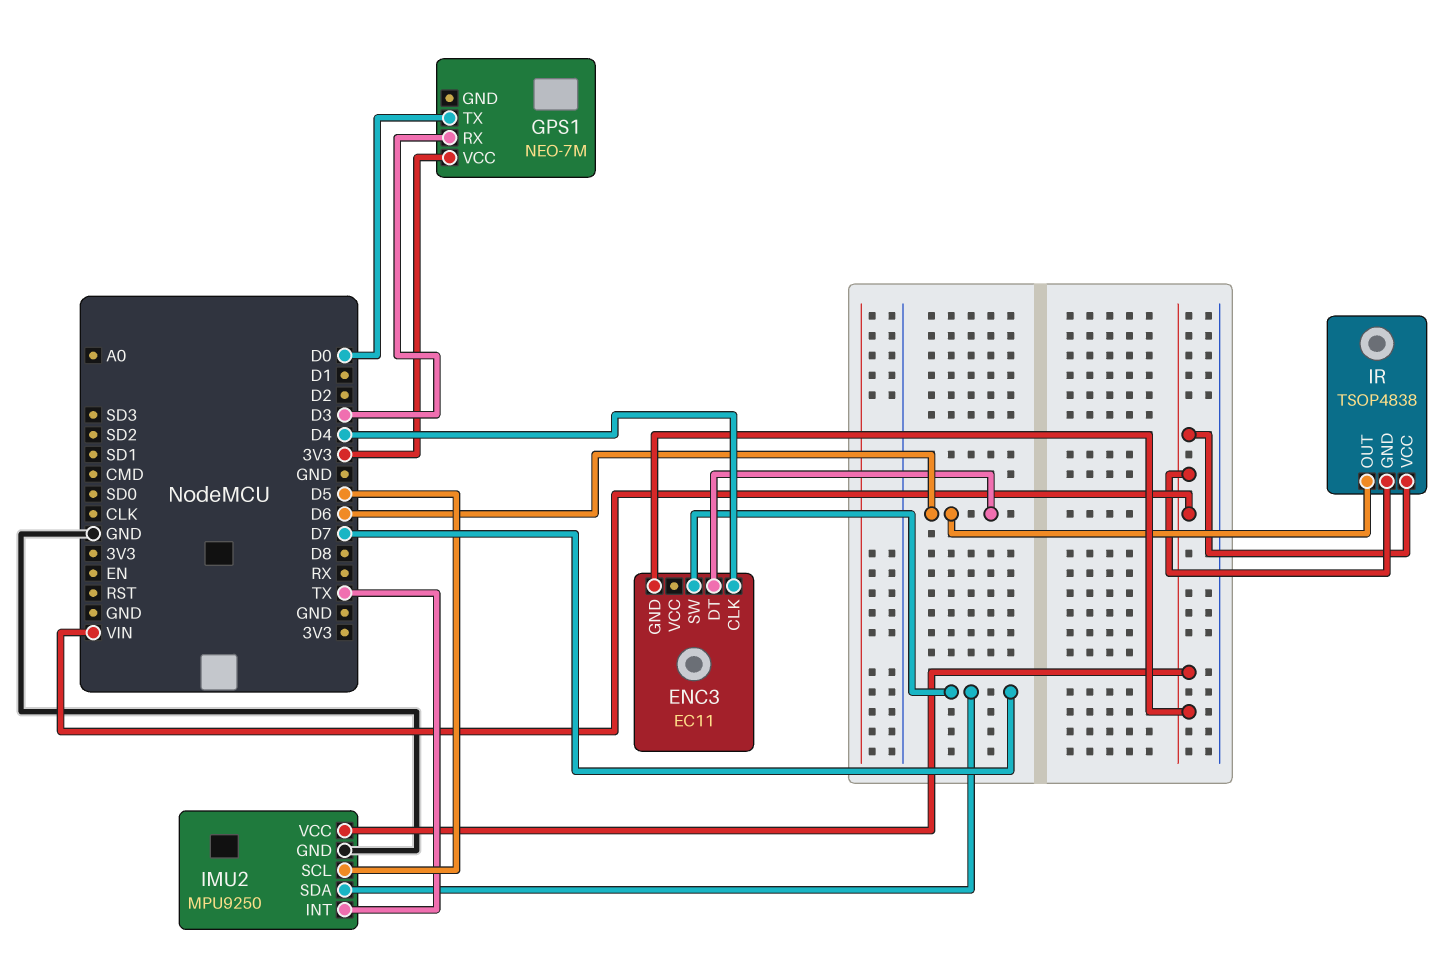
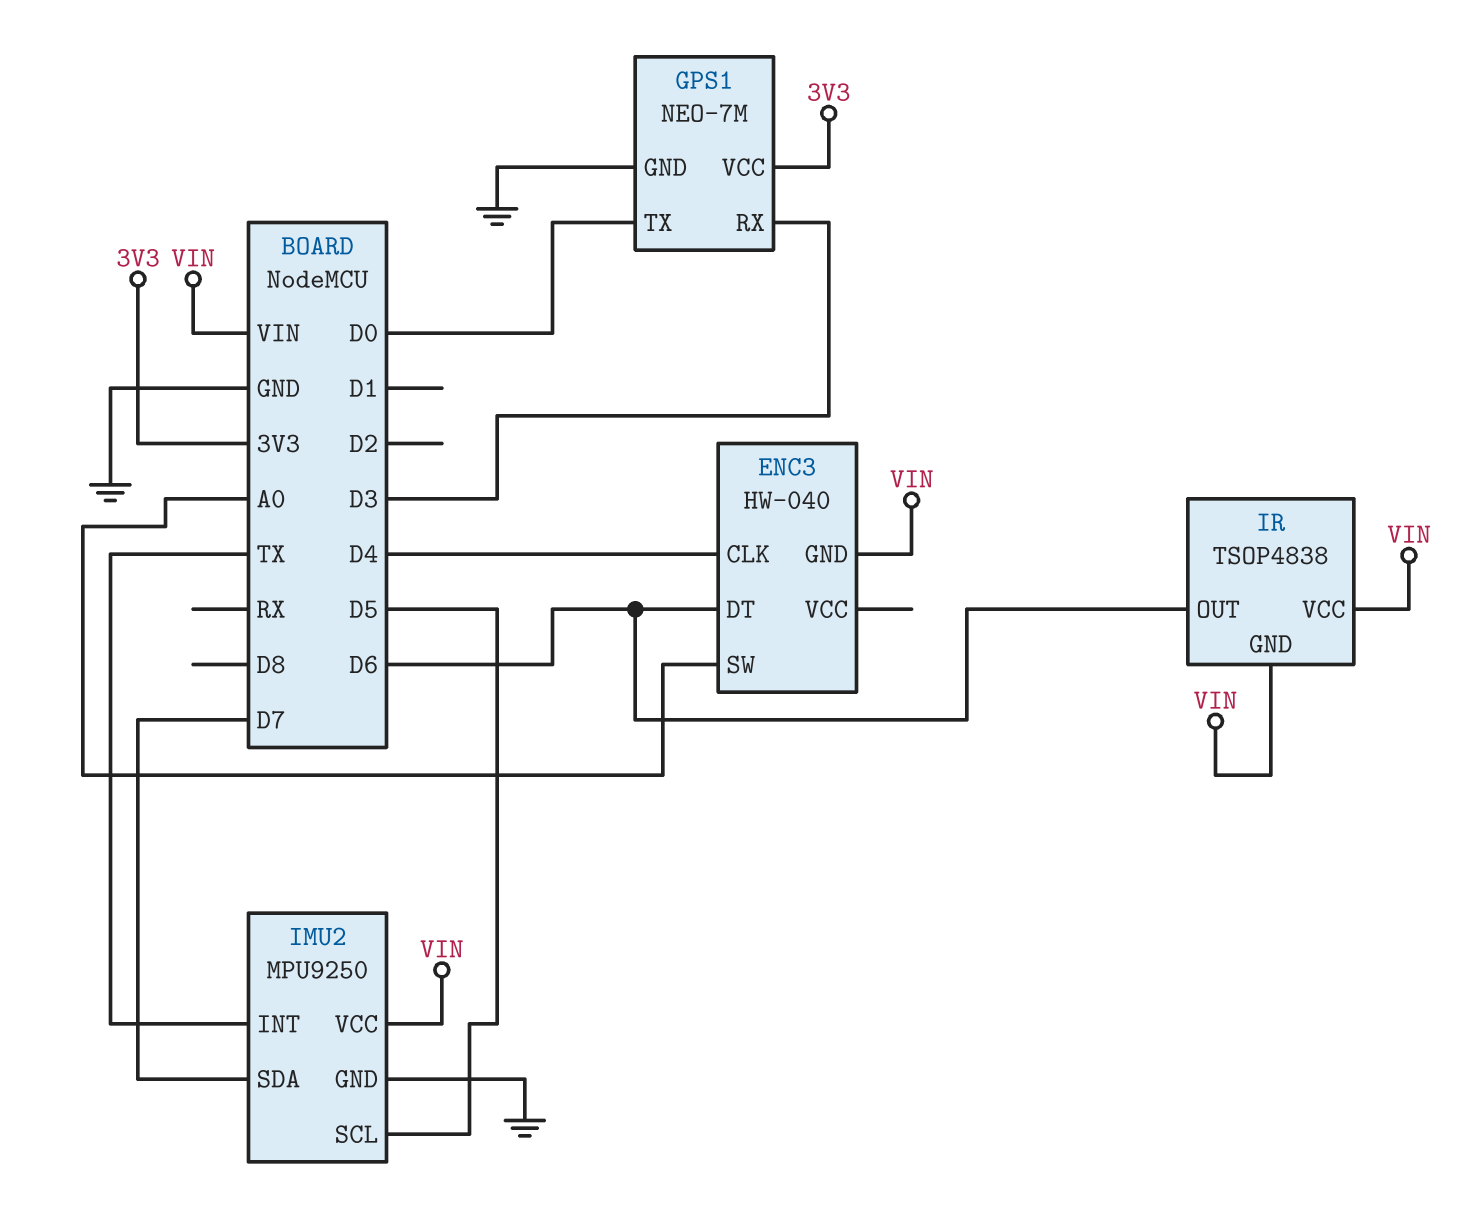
ENC3: EC11 -> HW-040
ENC3 pin SW: D7 -> A0
GPS1 pin GND: none -> GND

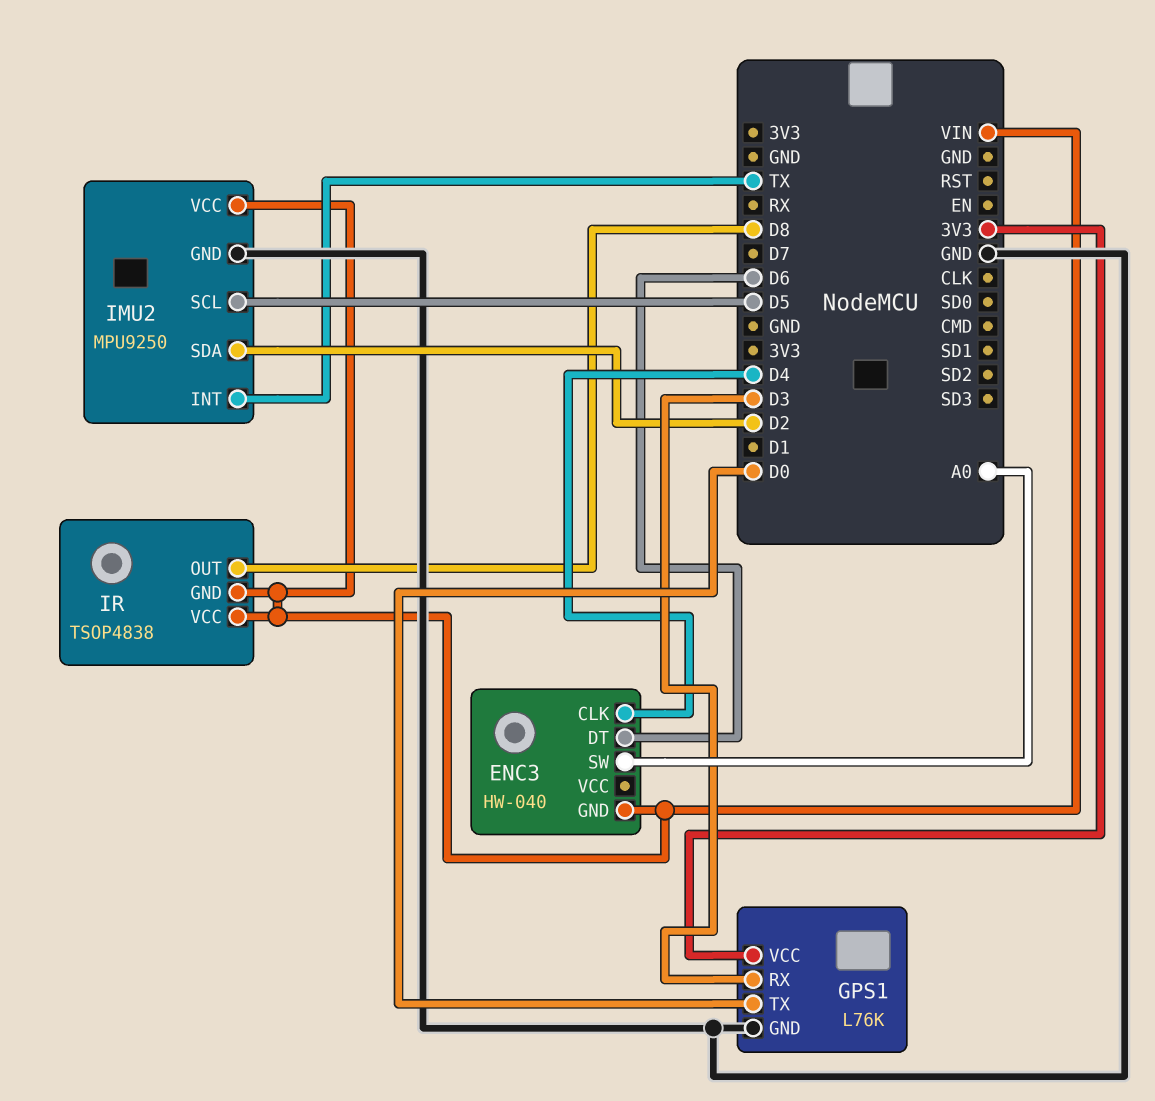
GPS1: NEO-7M -> L76K
IMU2 pin SDA: D7 -> D2
IR pin OUT: D6 -> D8

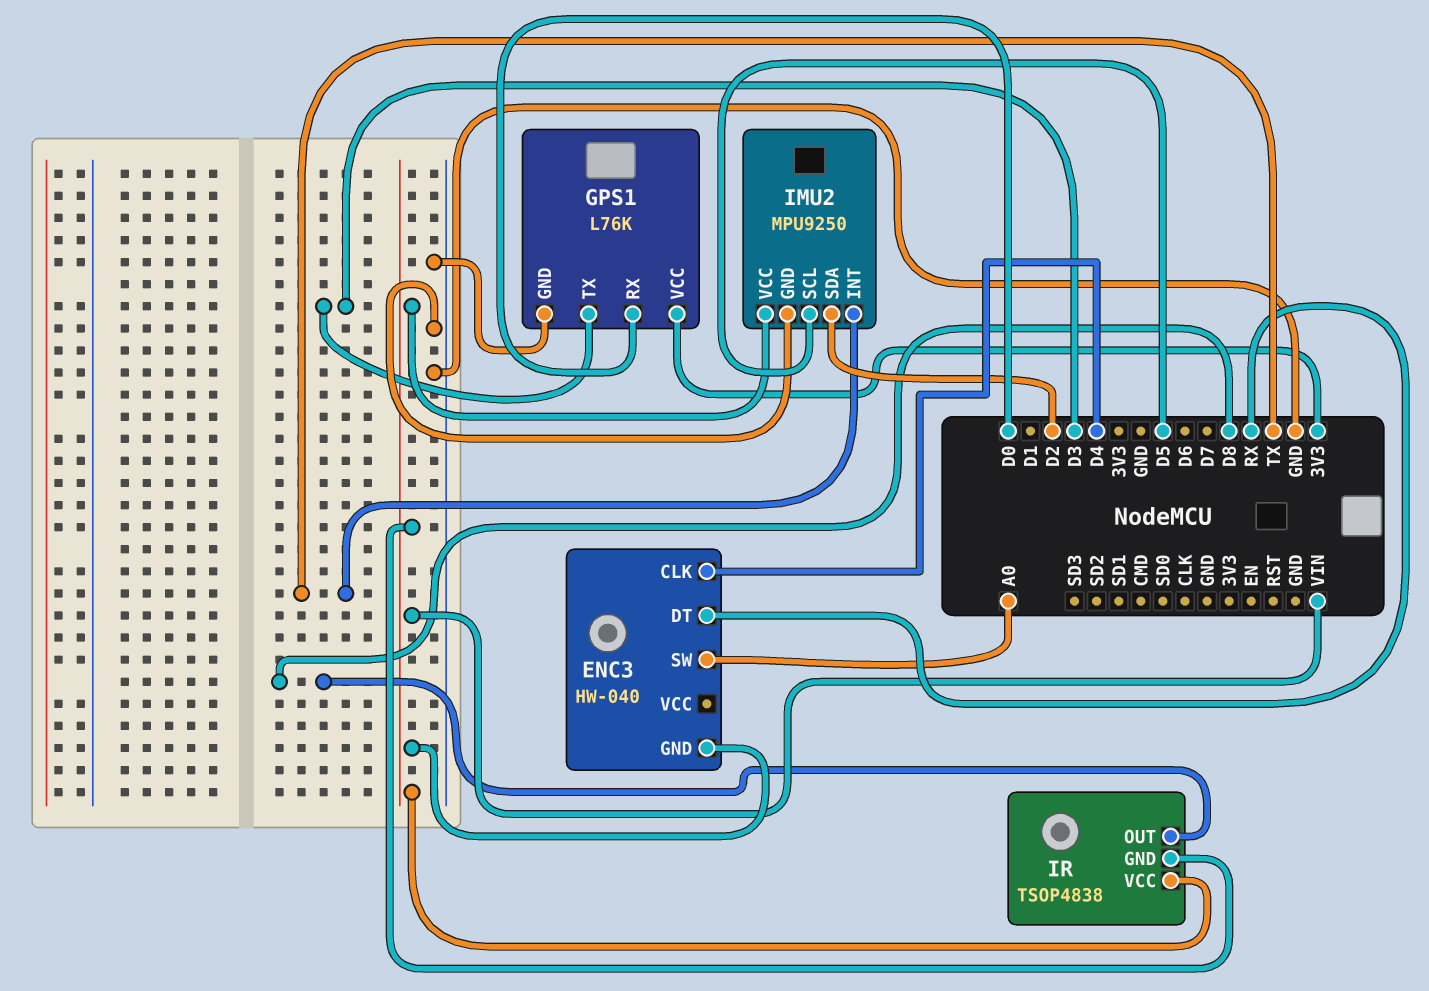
ENC3 pin DT: D6 -> RX
GPS1 pin RX: D3 -> D0
GPS1 pin TX: D0 -> D3

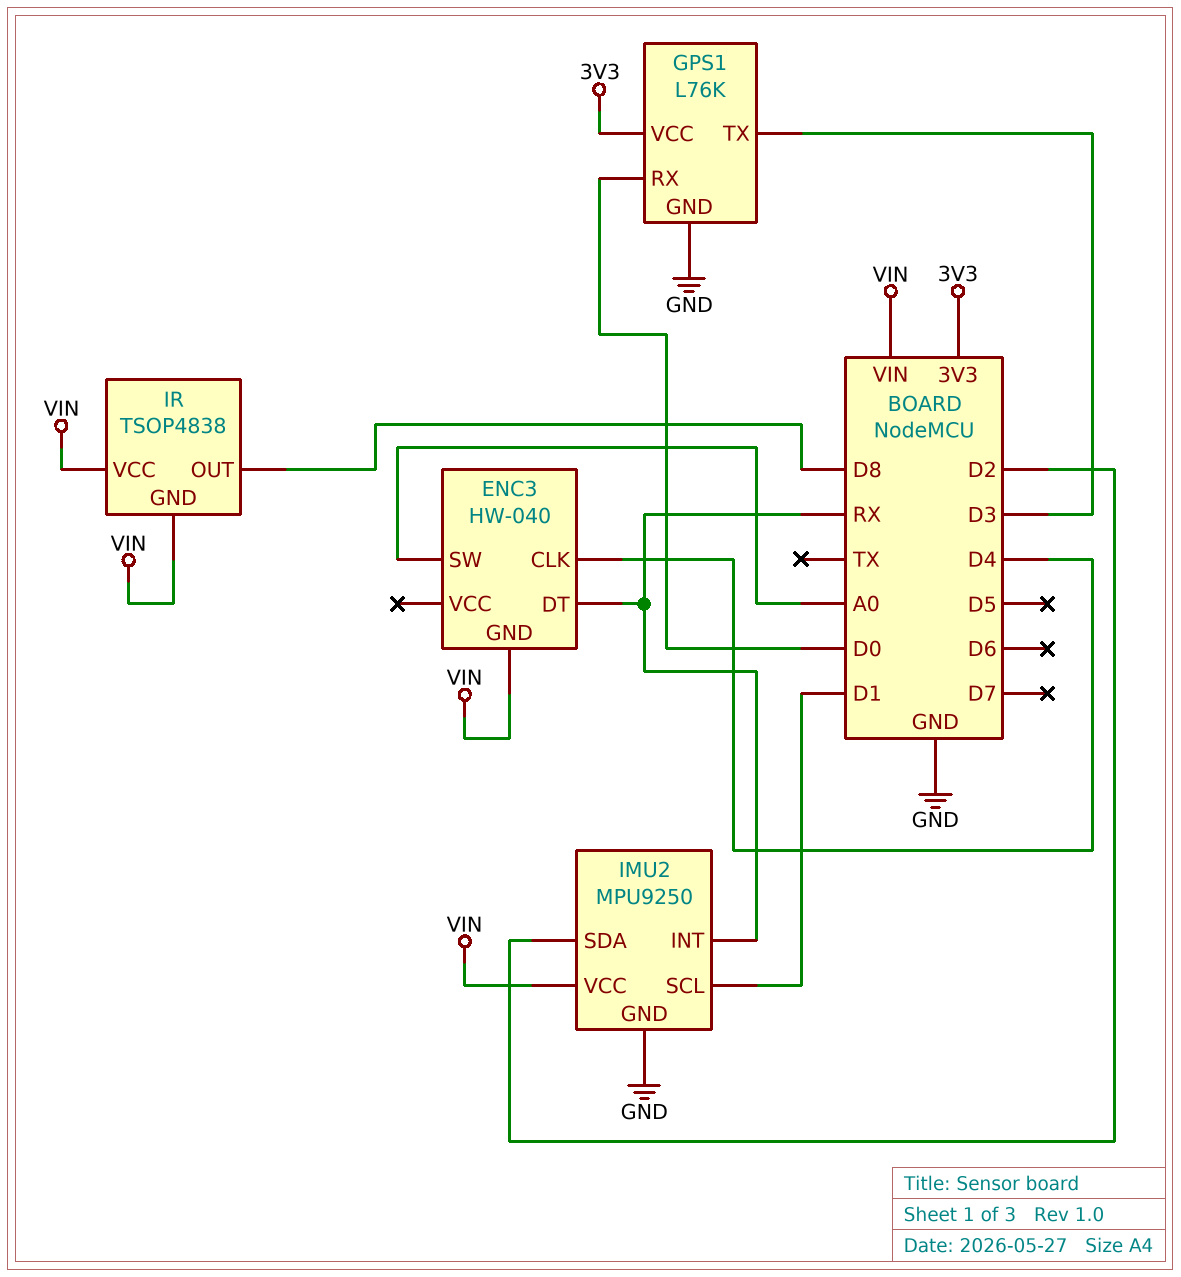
IMU2 pin INT: TX -> RX
IMU2 pin SCL: D5 -> D1

